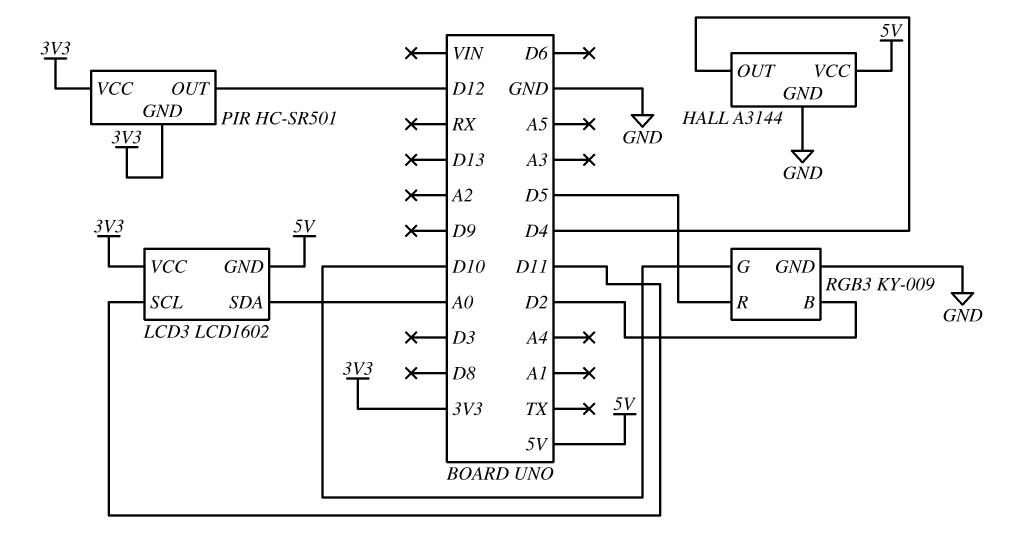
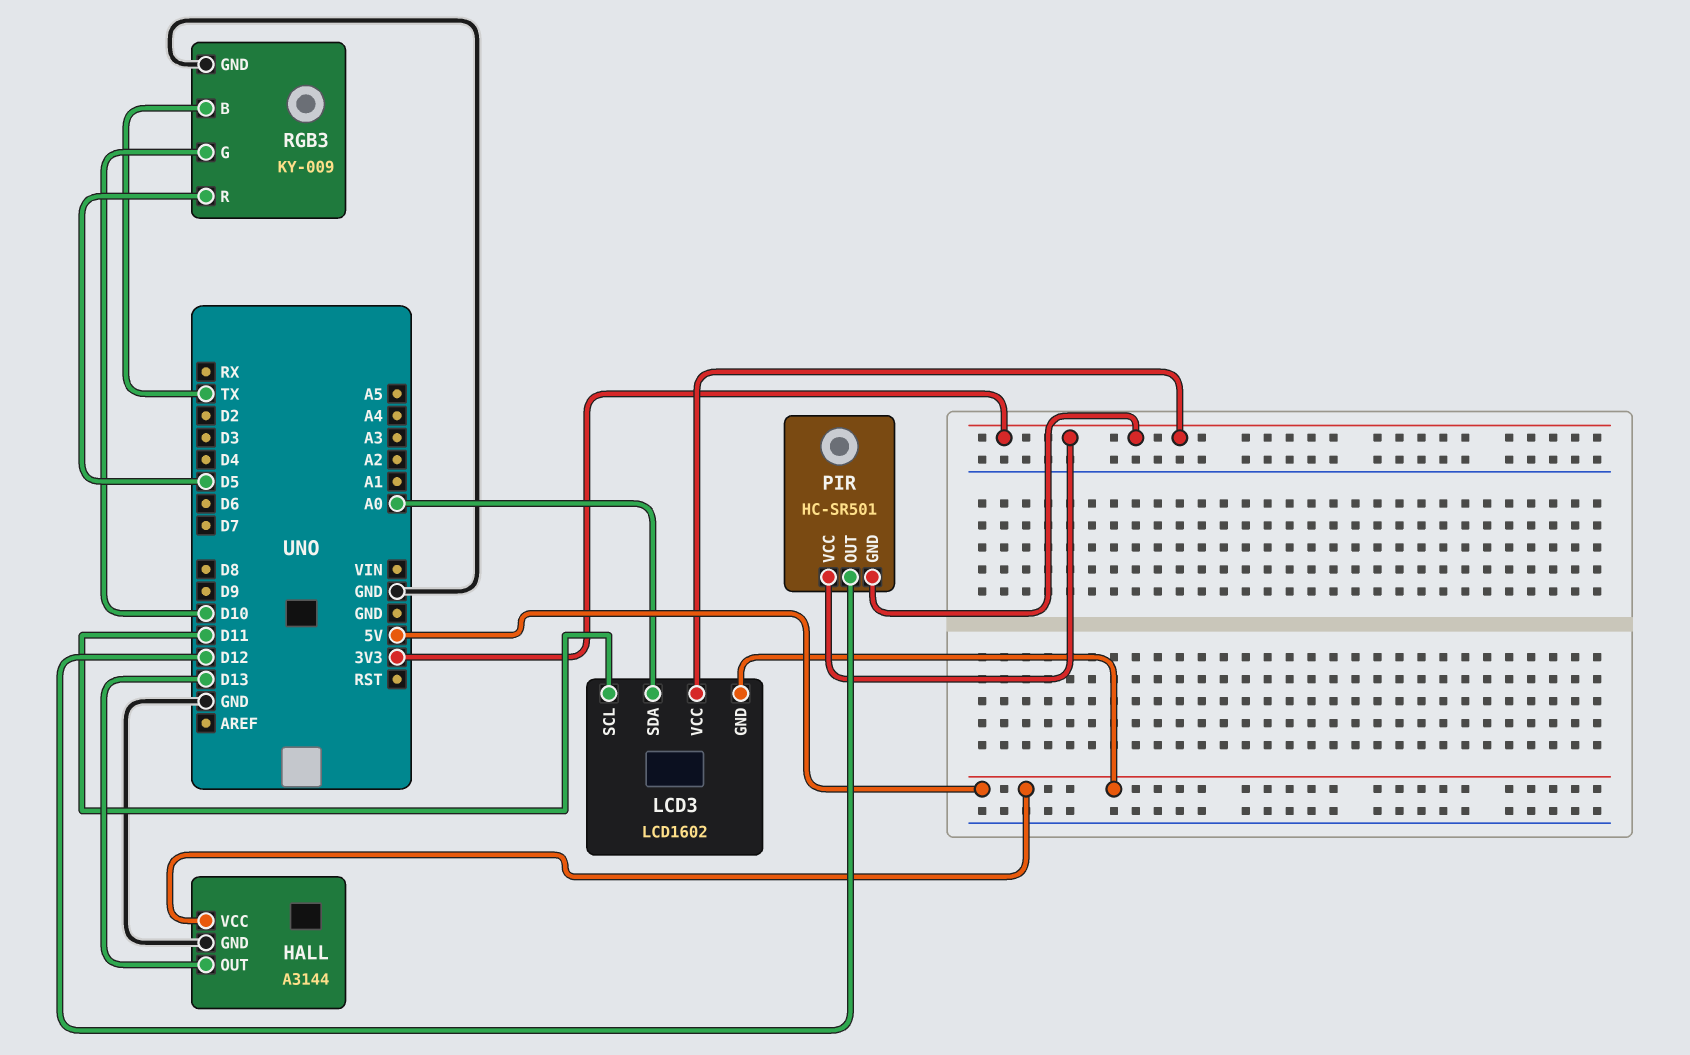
HALL pin OUT: D4 -> D13
RGB3 pin B: D2 -> TX

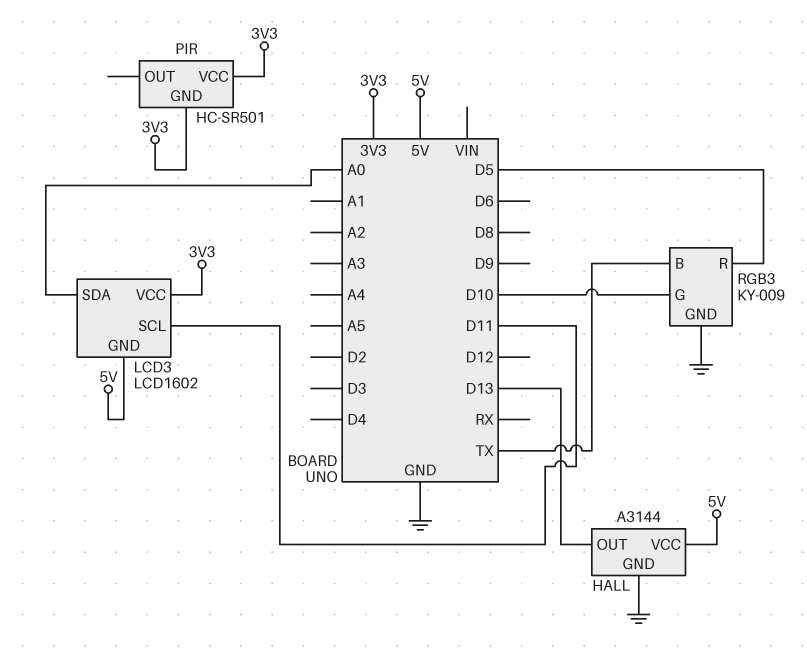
PIR pin OUT: D12 -> none

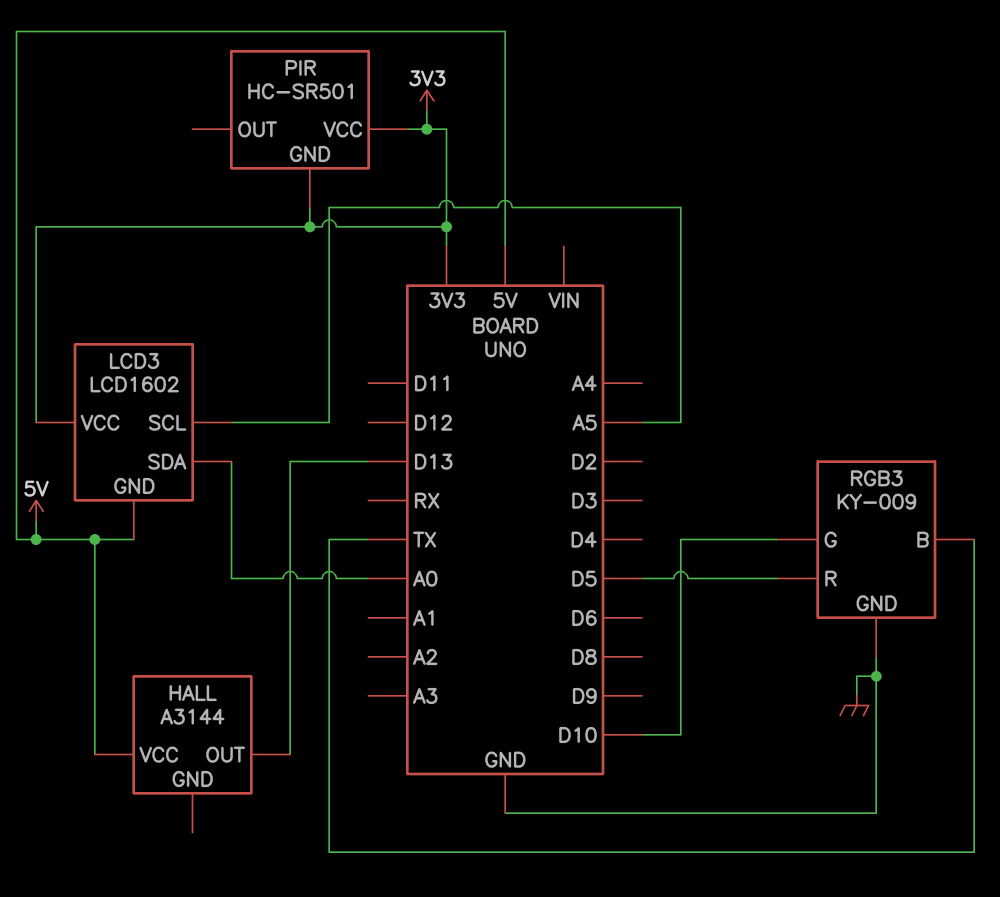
HALL pin GND: GND -> none
LCD3 pin SCL: D11 -> A5

